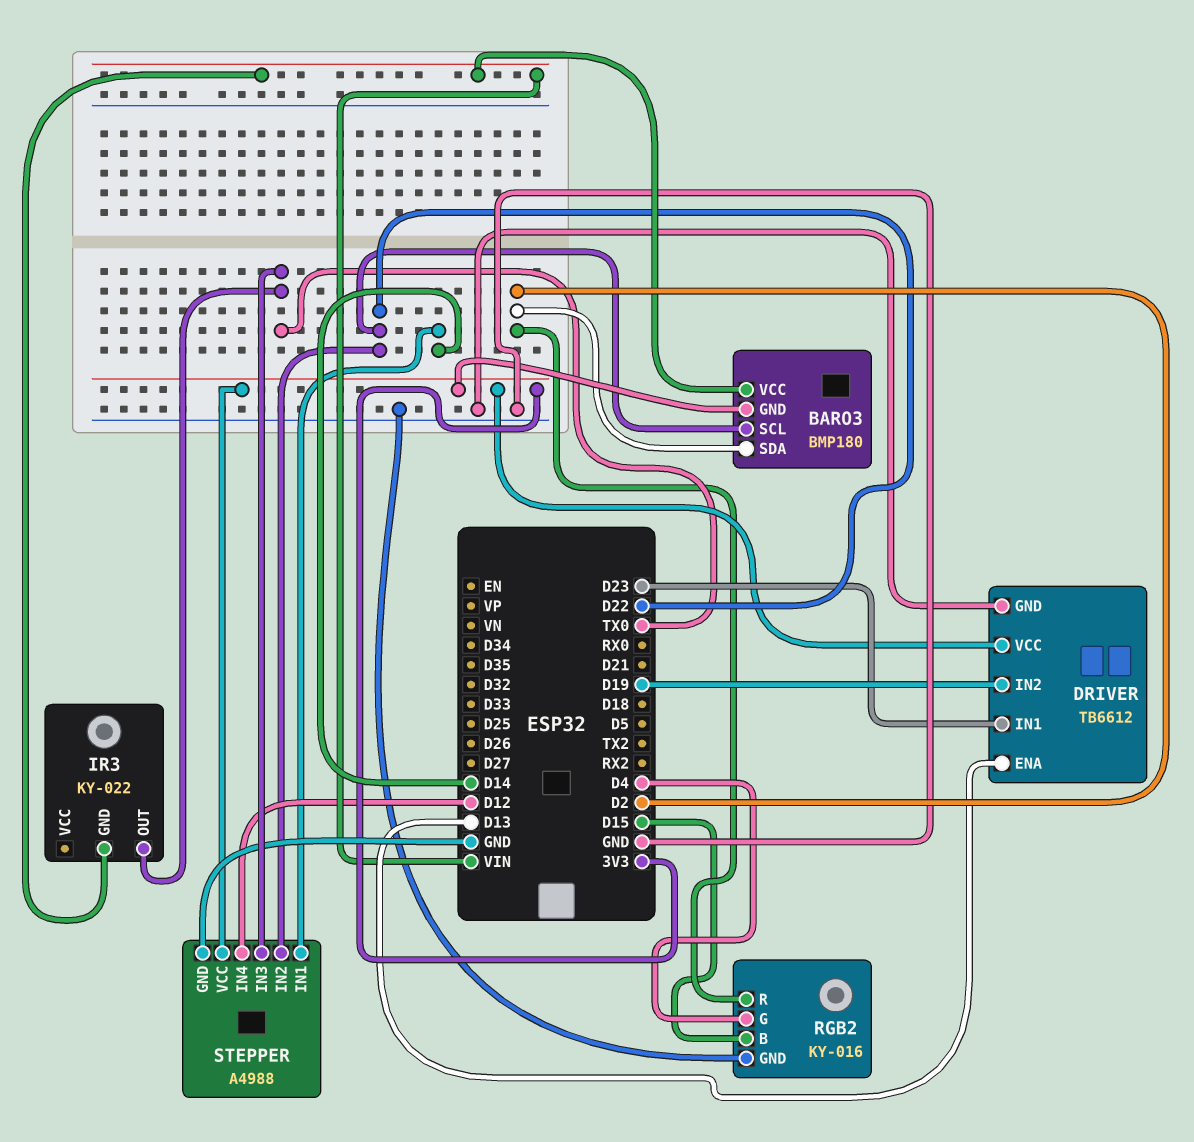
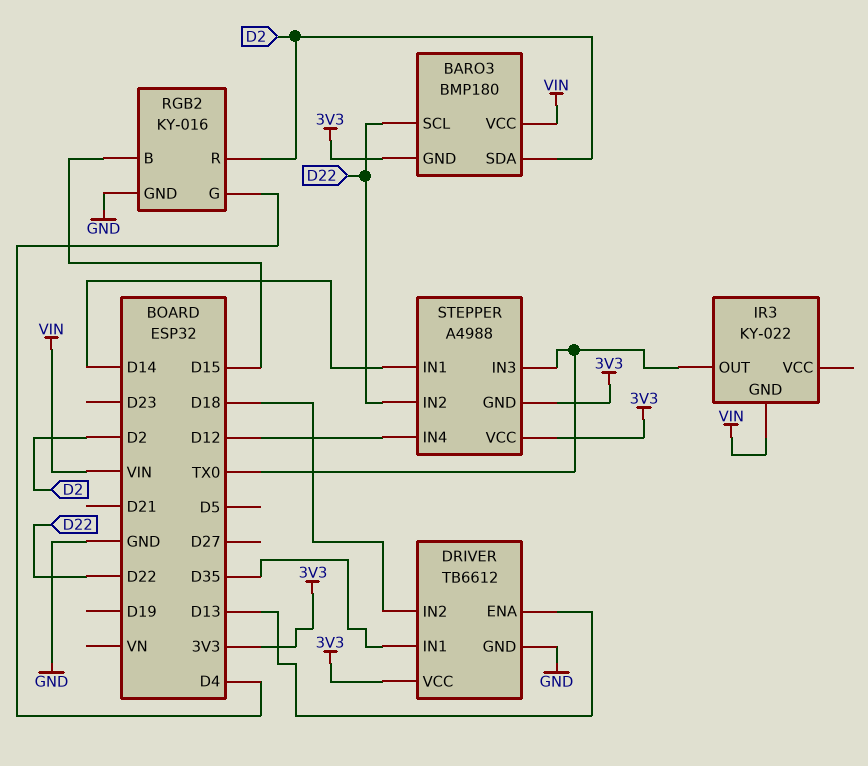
DRIVER pin IN1: D23 -> D35
DRIVER pin IN2: D19 -> D18
STEPPER pin GND: GND -> 3V3

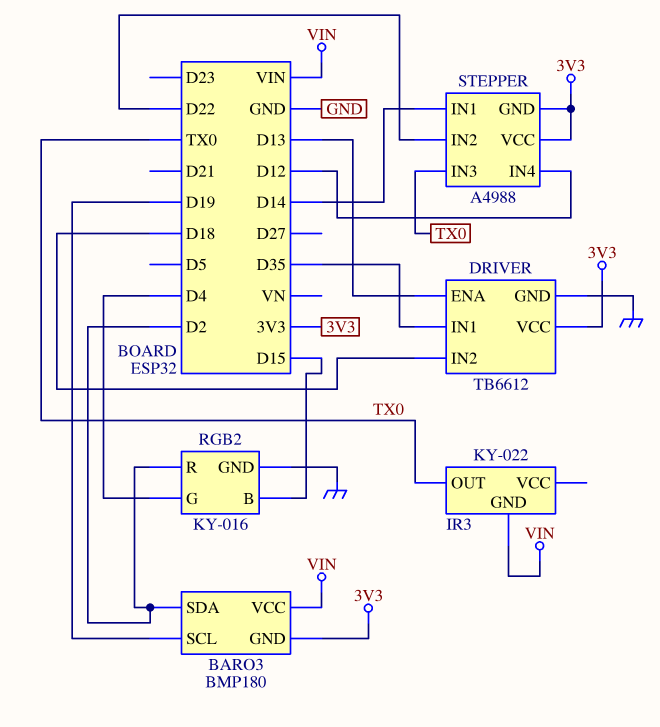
BARO3 pin SCL: D22 -> D19

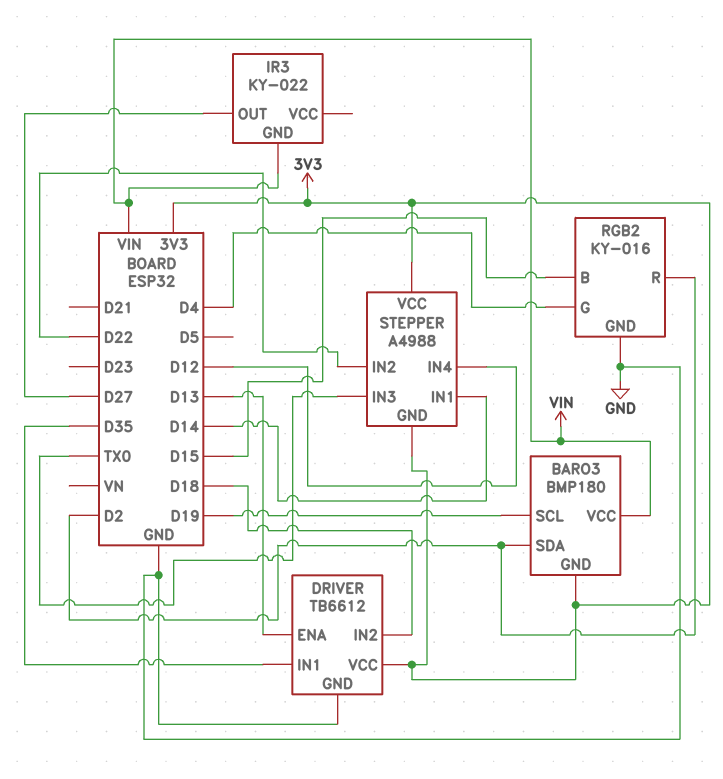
IR3 pin OUT: TX0 -> D27

